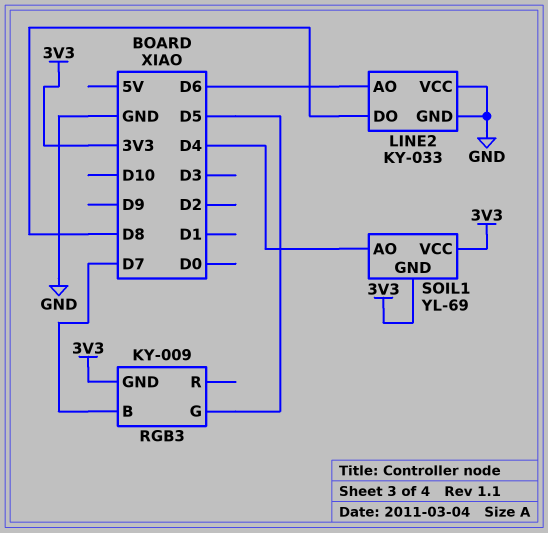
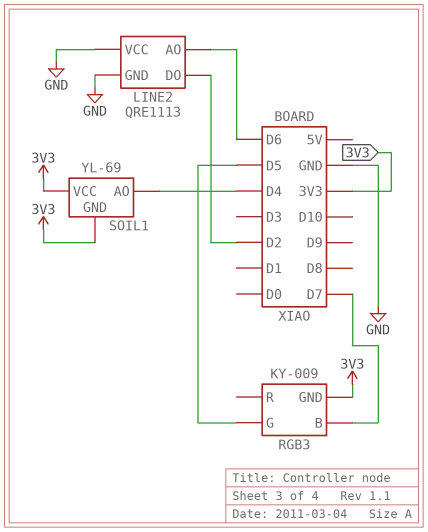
LINE2: KY-033 -> QRE1113
LINE2 pin DO: D8 -> D2

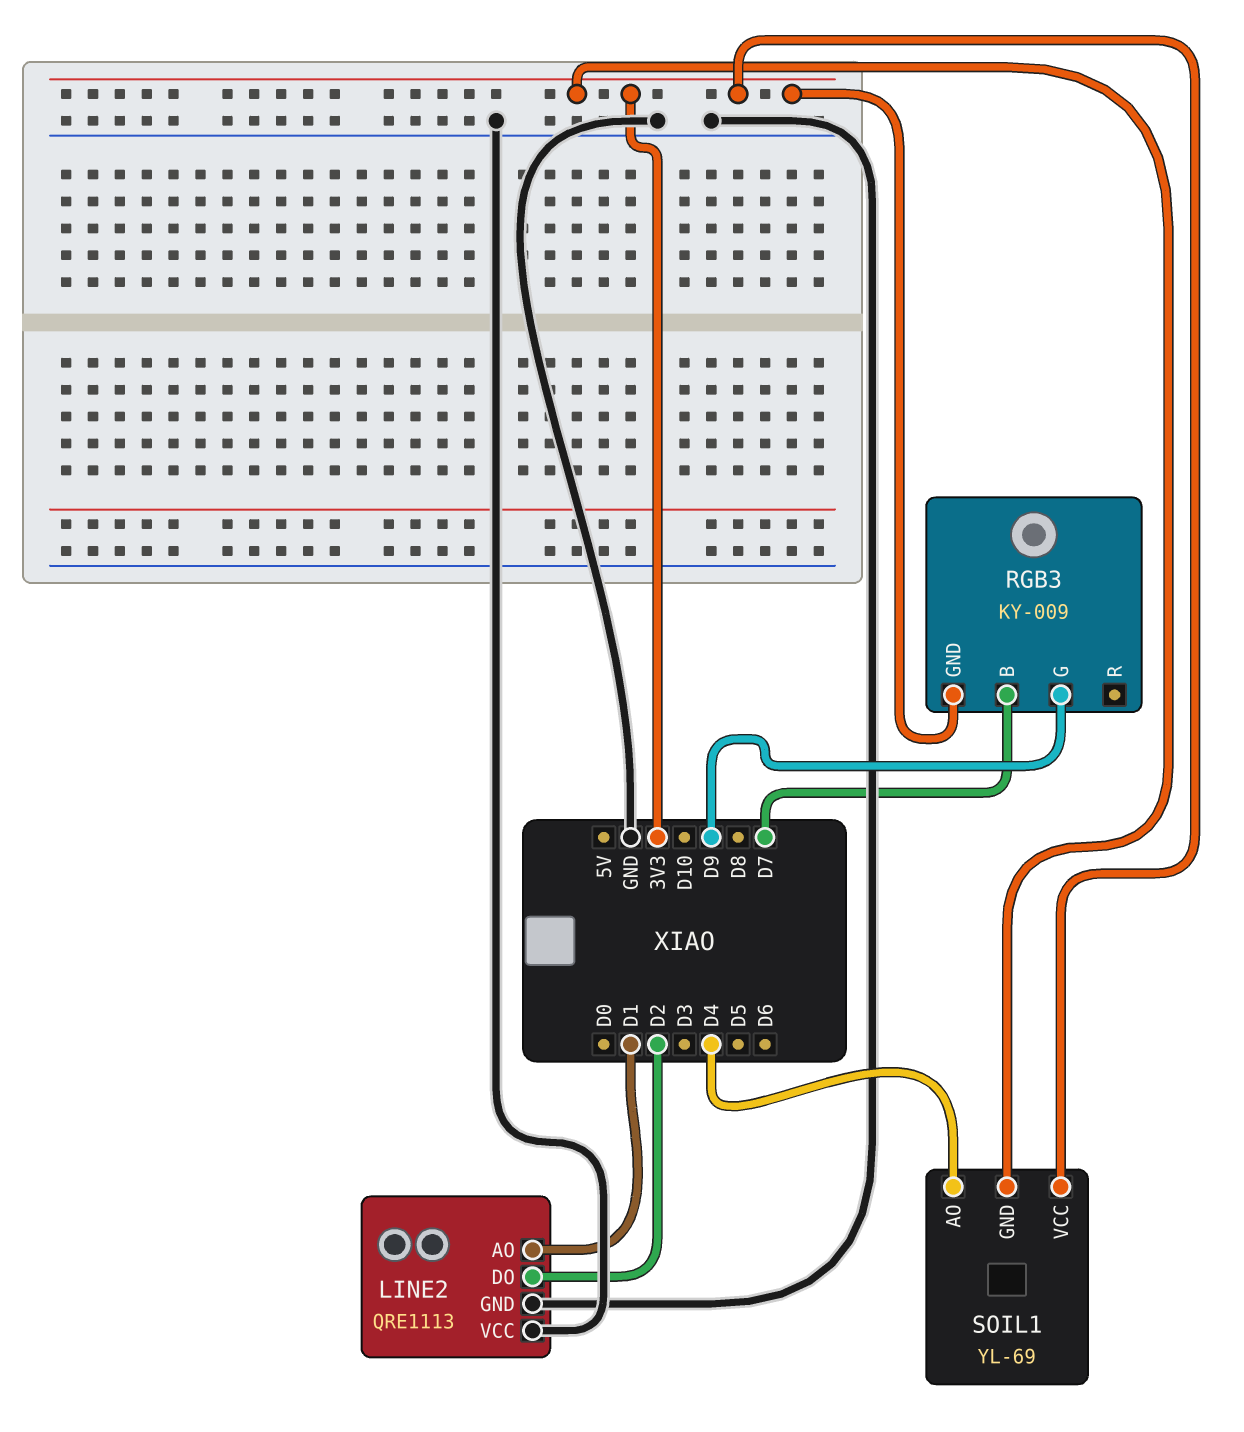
LINE2 pin AO: D6 -> D1
RGB3 pin G: D5 -> D9

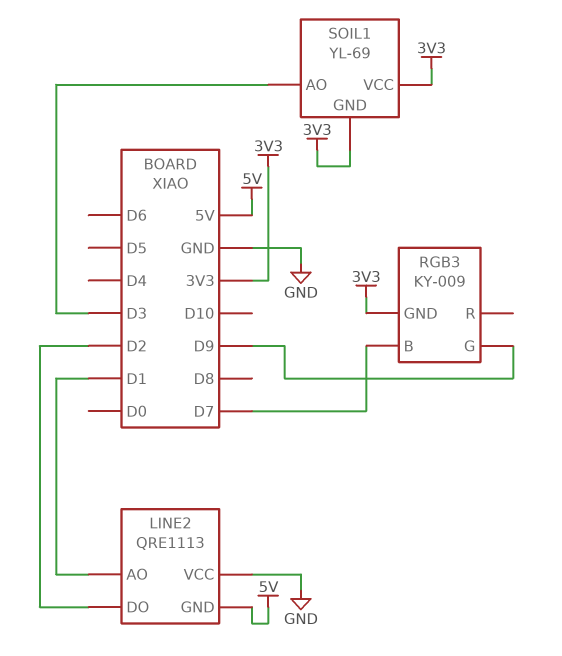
LINE2 pin GND: GND -> 5V
SOIL1 pin AO: D4 -> D3

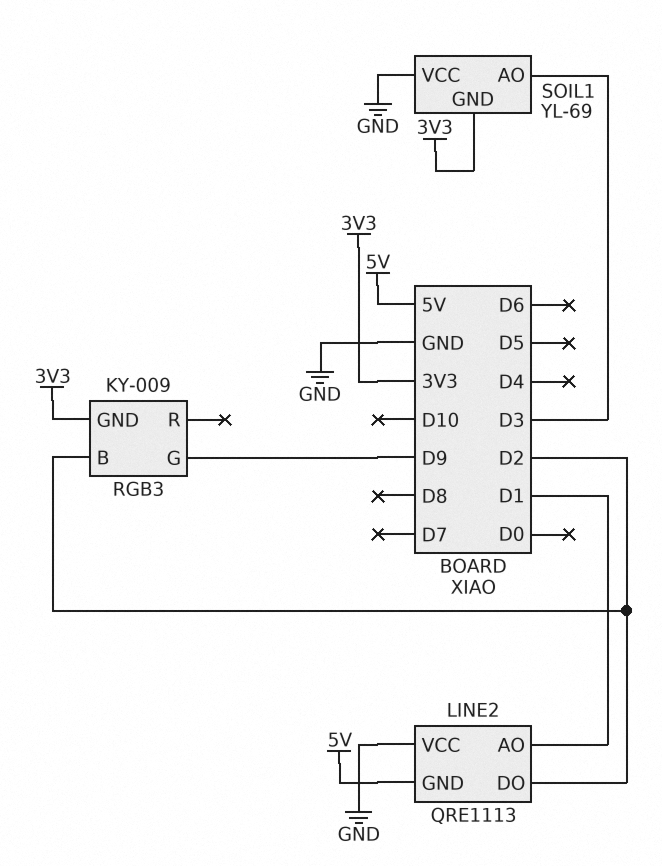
RGB3 pin B: D7 -> D2
SOIL1 pin VCC: 3V3 -> GND

